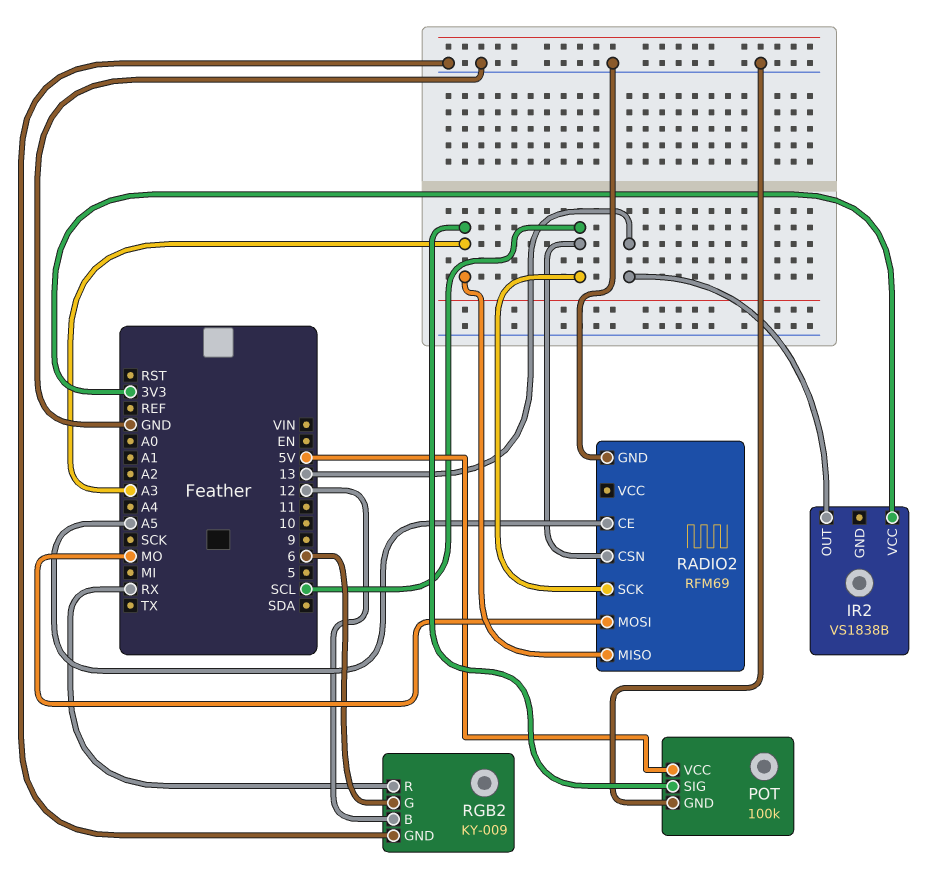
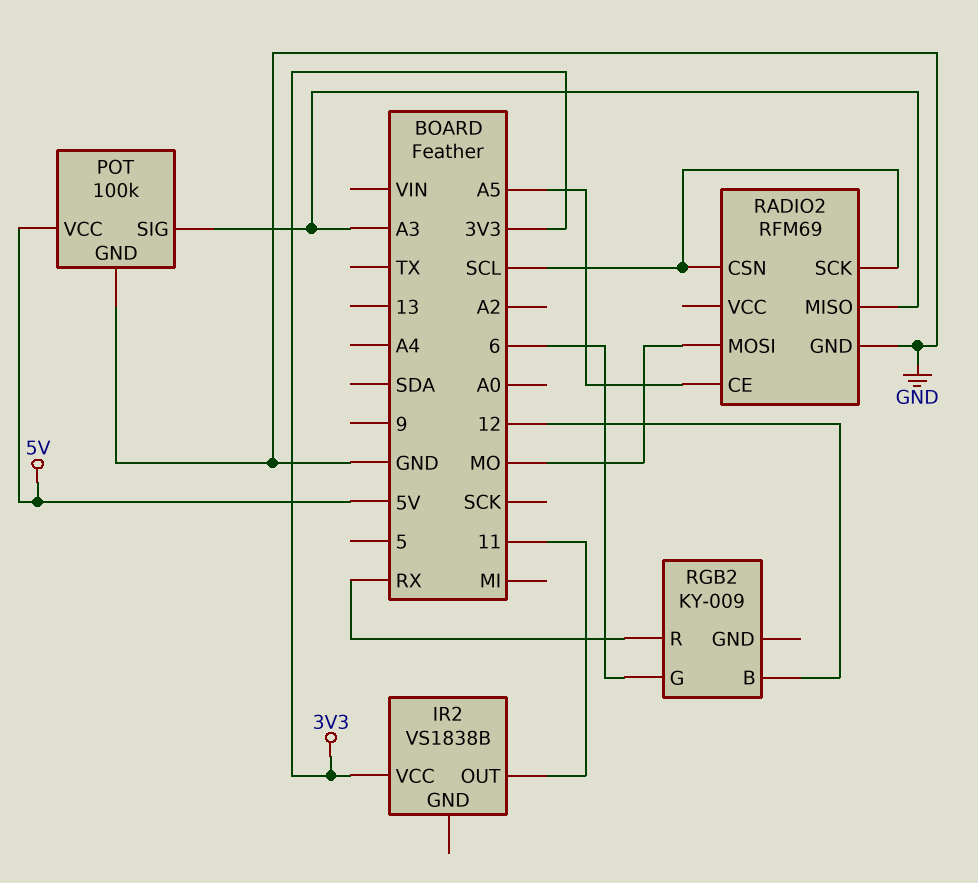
IR2 pin OUT: 13 -> 11
RGB2 pin GND: GND -> none

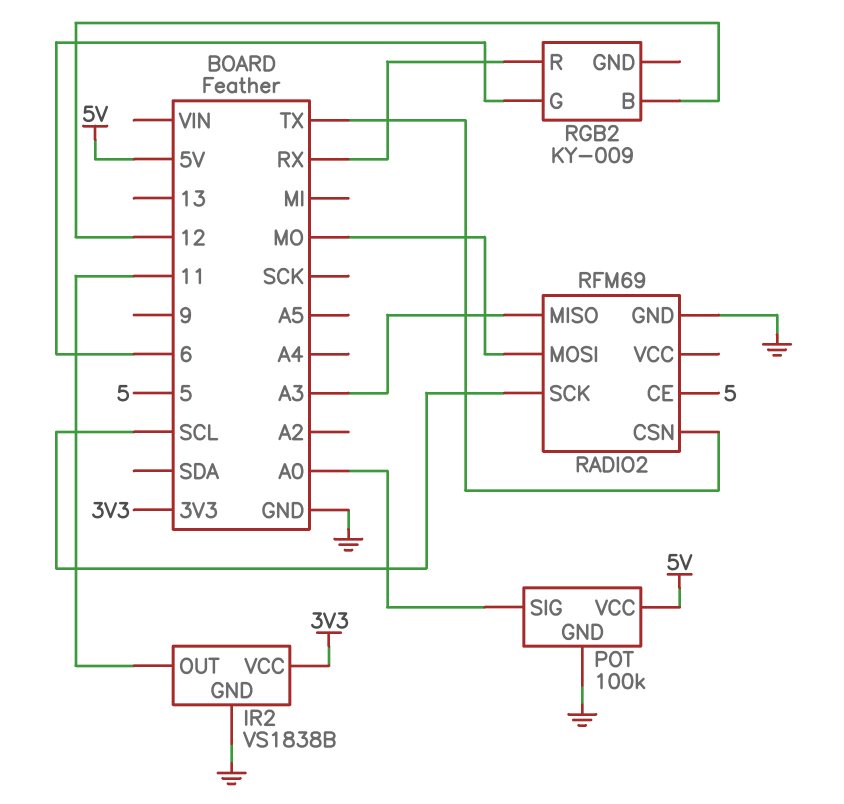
IR2 pin GND: none -> GND
POT pin SIG: A3 -> A0
RADIO2 pin CE: A5 -> 5
RADIO2 pin CSN: SCL -> TX

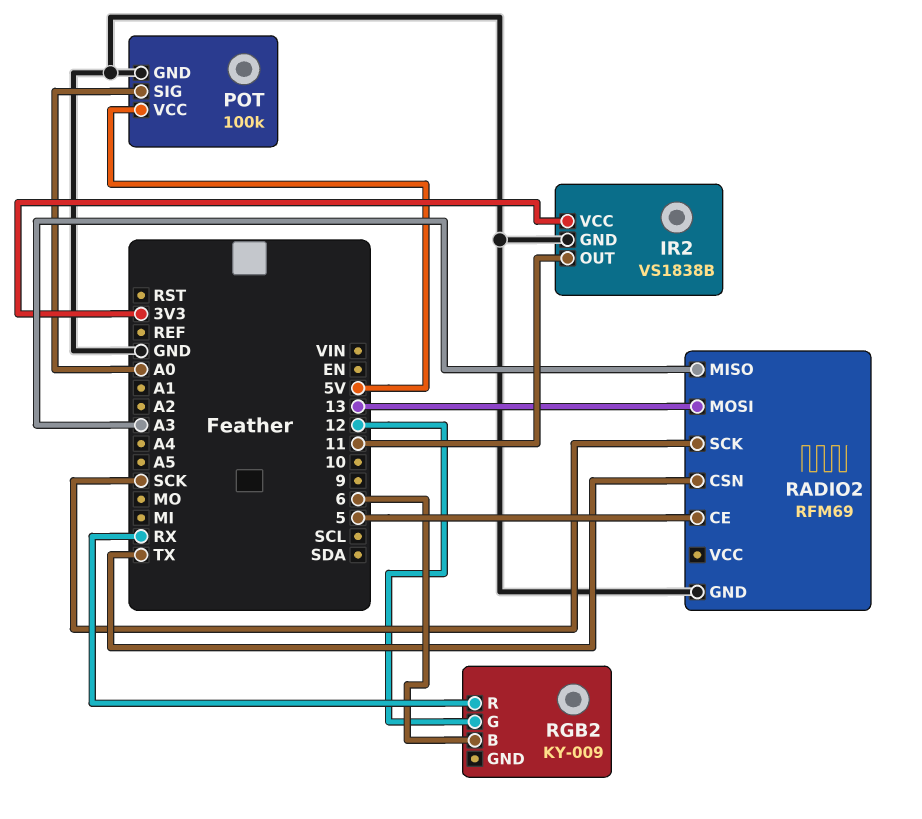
RADIO2 pin MOSI: MO -> 13
RADIO2 pin SCK: SCL -> SCK
RGB2 pin B: 12 -> 6
RGB2 pin G: 6 -> 12

